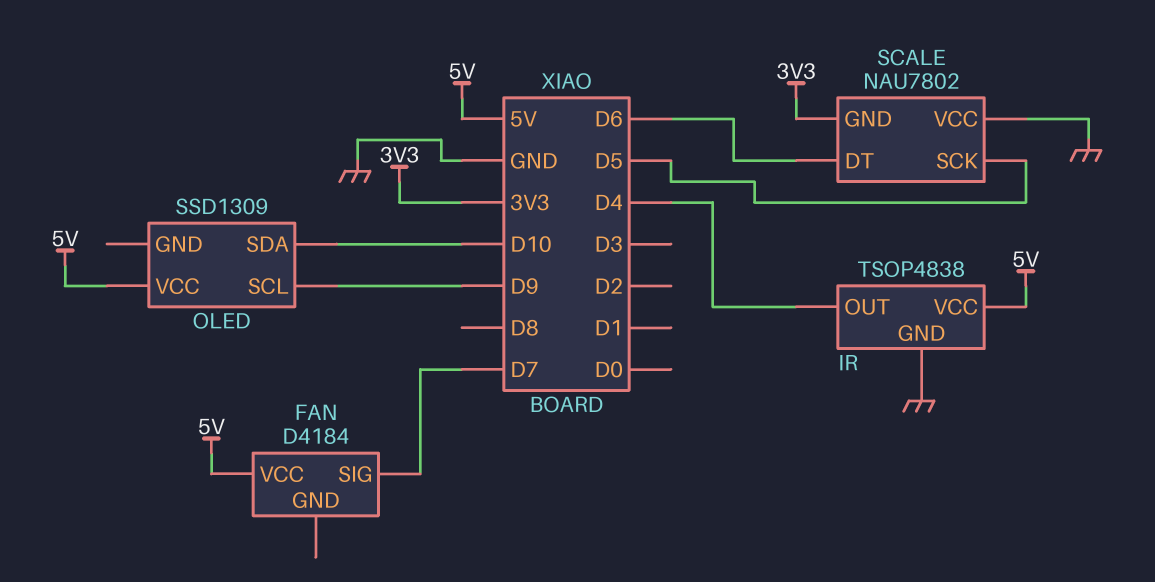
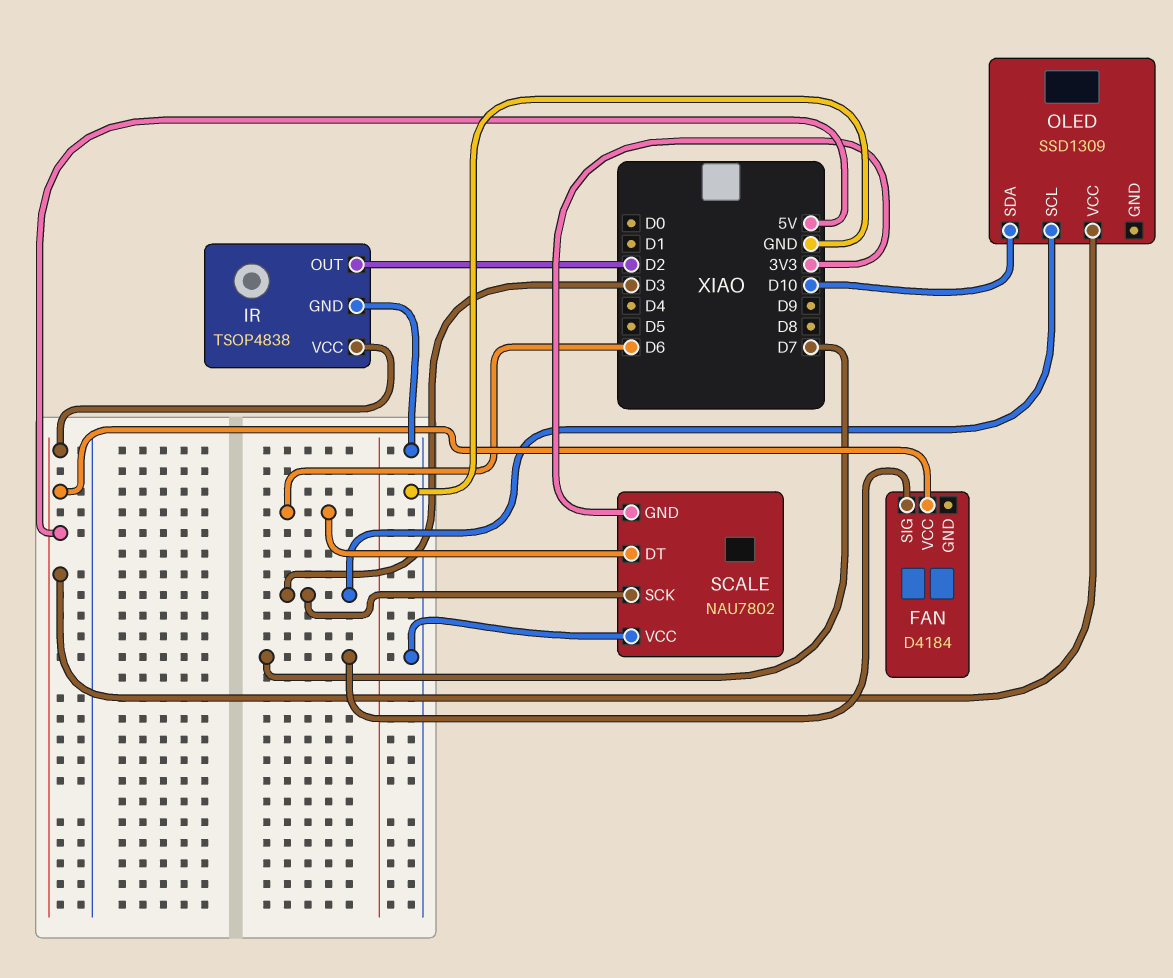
IR pin OUT: D4 -> D2
OLED pin SCL: D9 -> D3
SCALE pin SCK: D5 -> D3

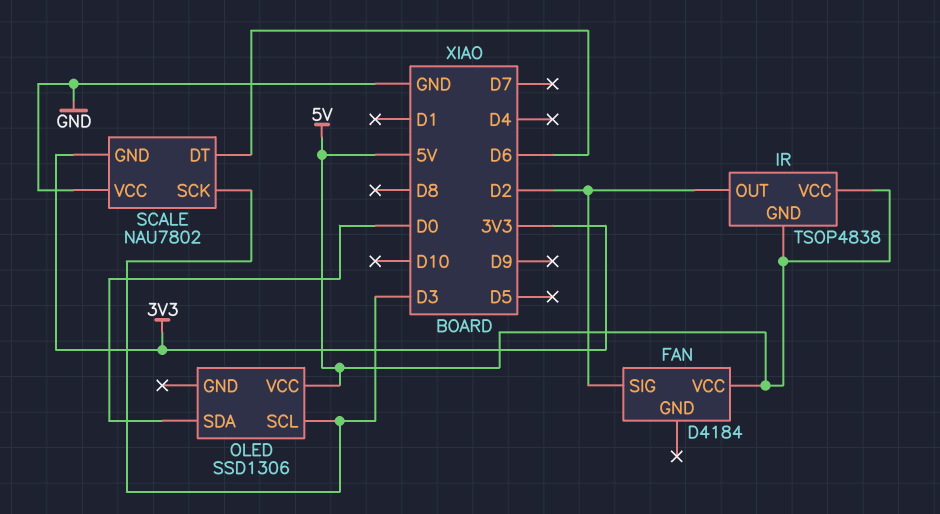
FAN pin SIG: D7 -> D2
IR pin GND: GND -> 5V
OLED: SSD1309 -> SSD1306
OLED pin SDA: D10 -> D0

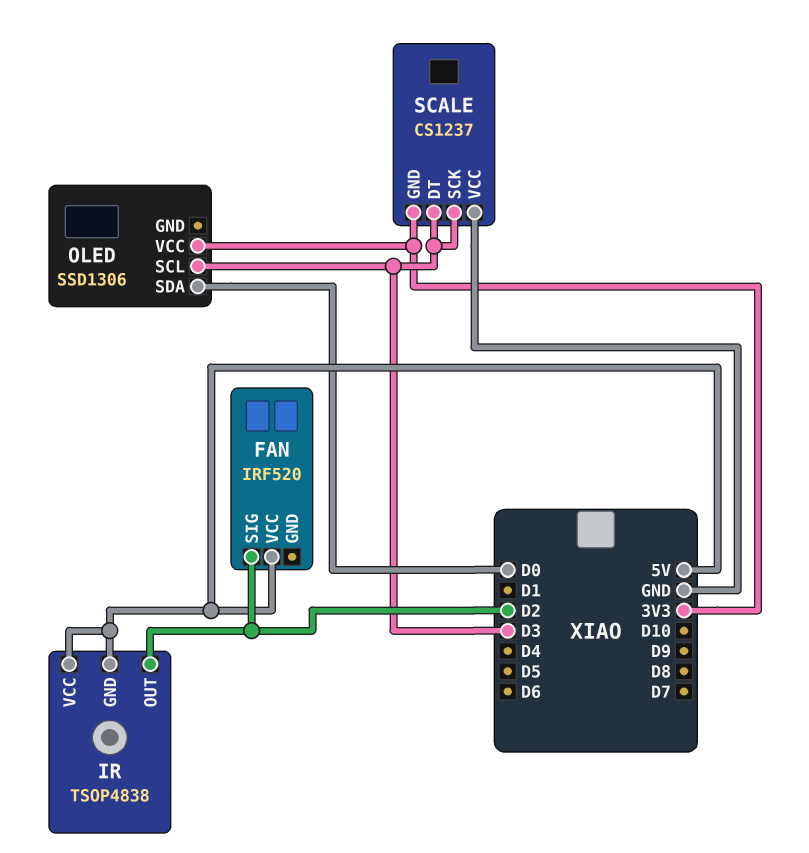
FAN: D4184 -> IRF520
OLED pin VCC: 5V -> 3V3
SCALE: NAU7802 -> CS1237
SCALE pin DT: D6 -> D3

